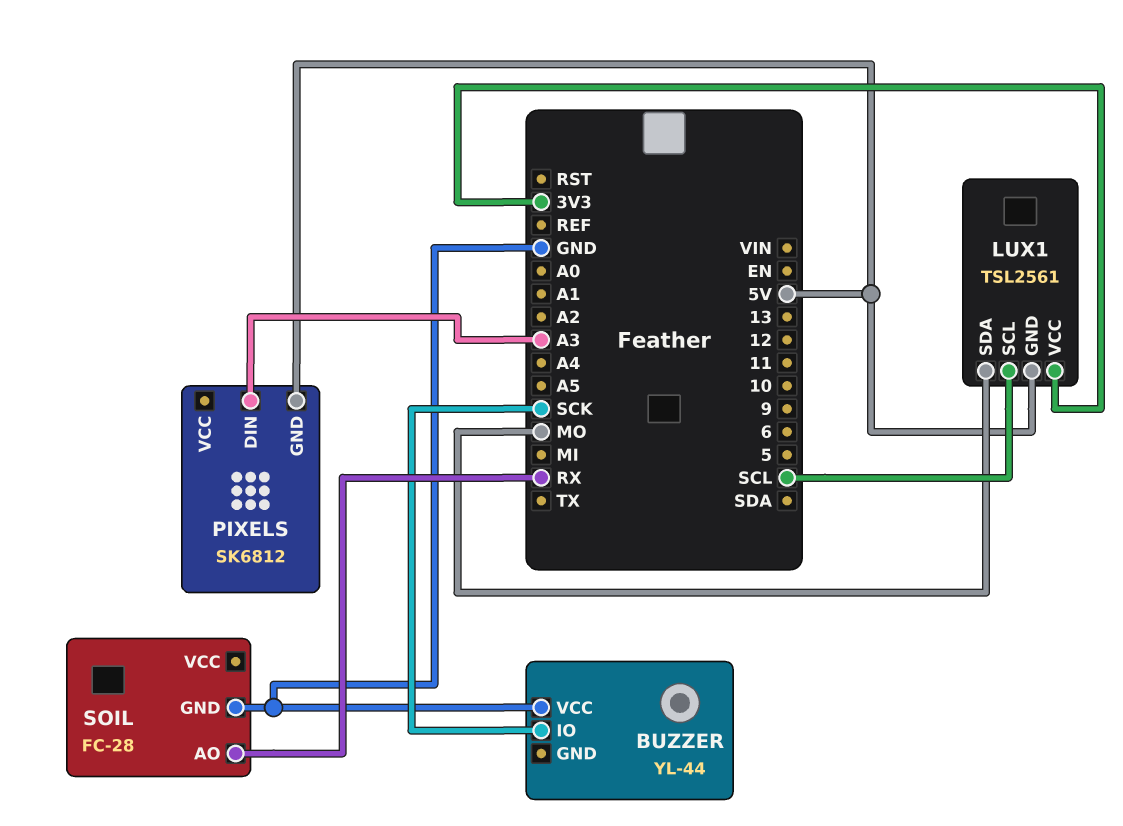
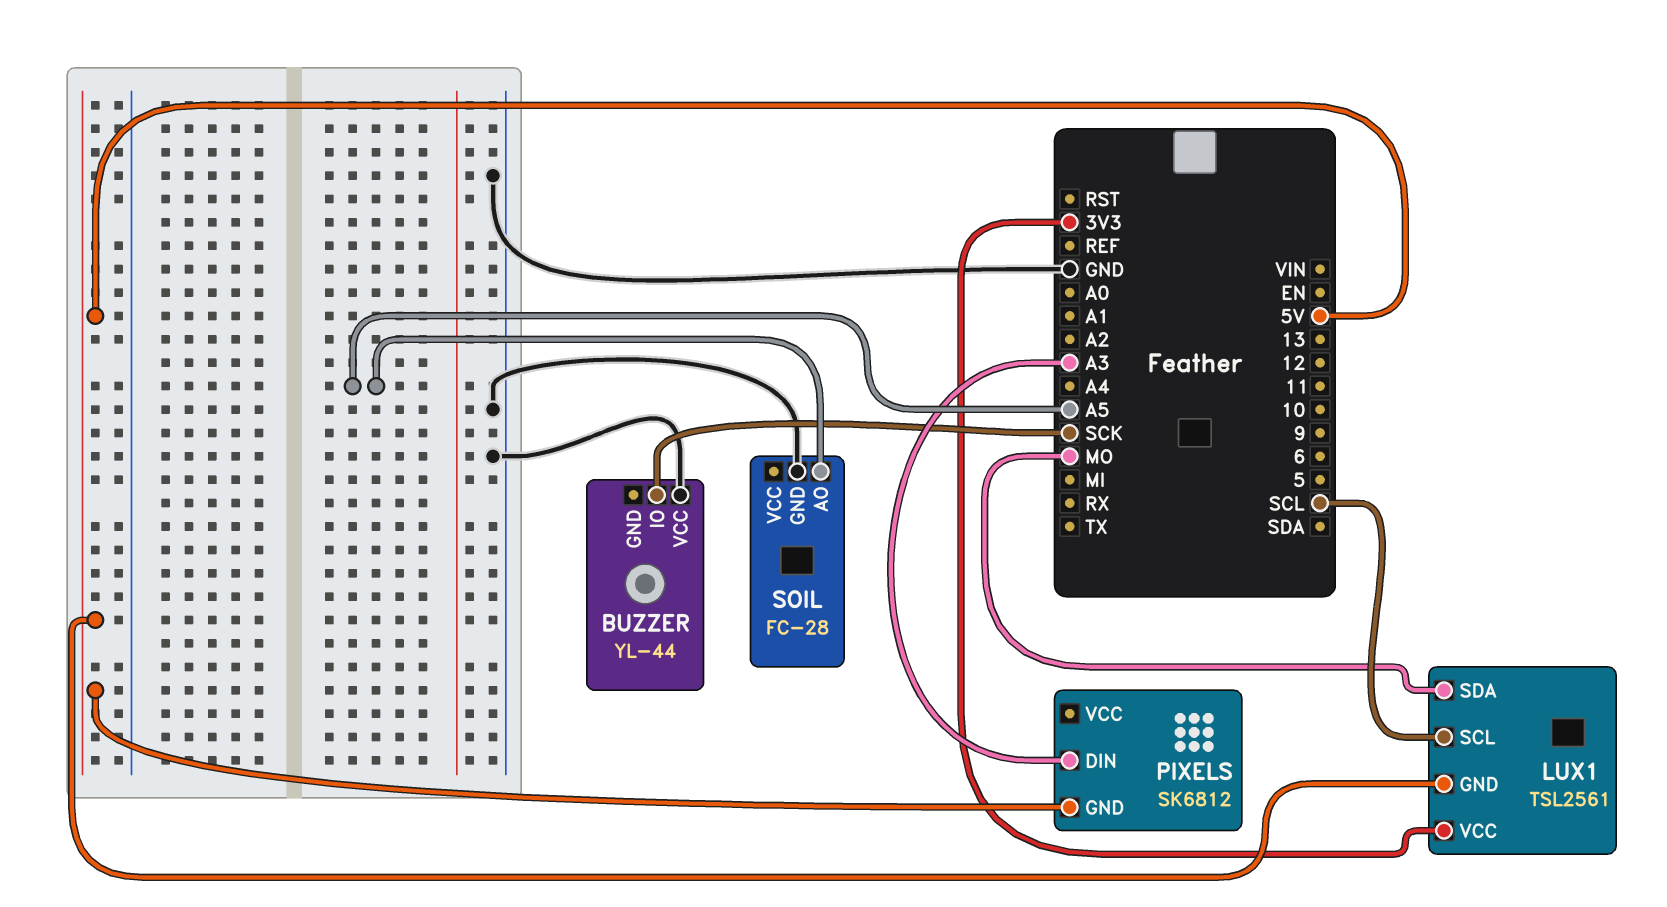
SOIL pin AO: RX -> A5

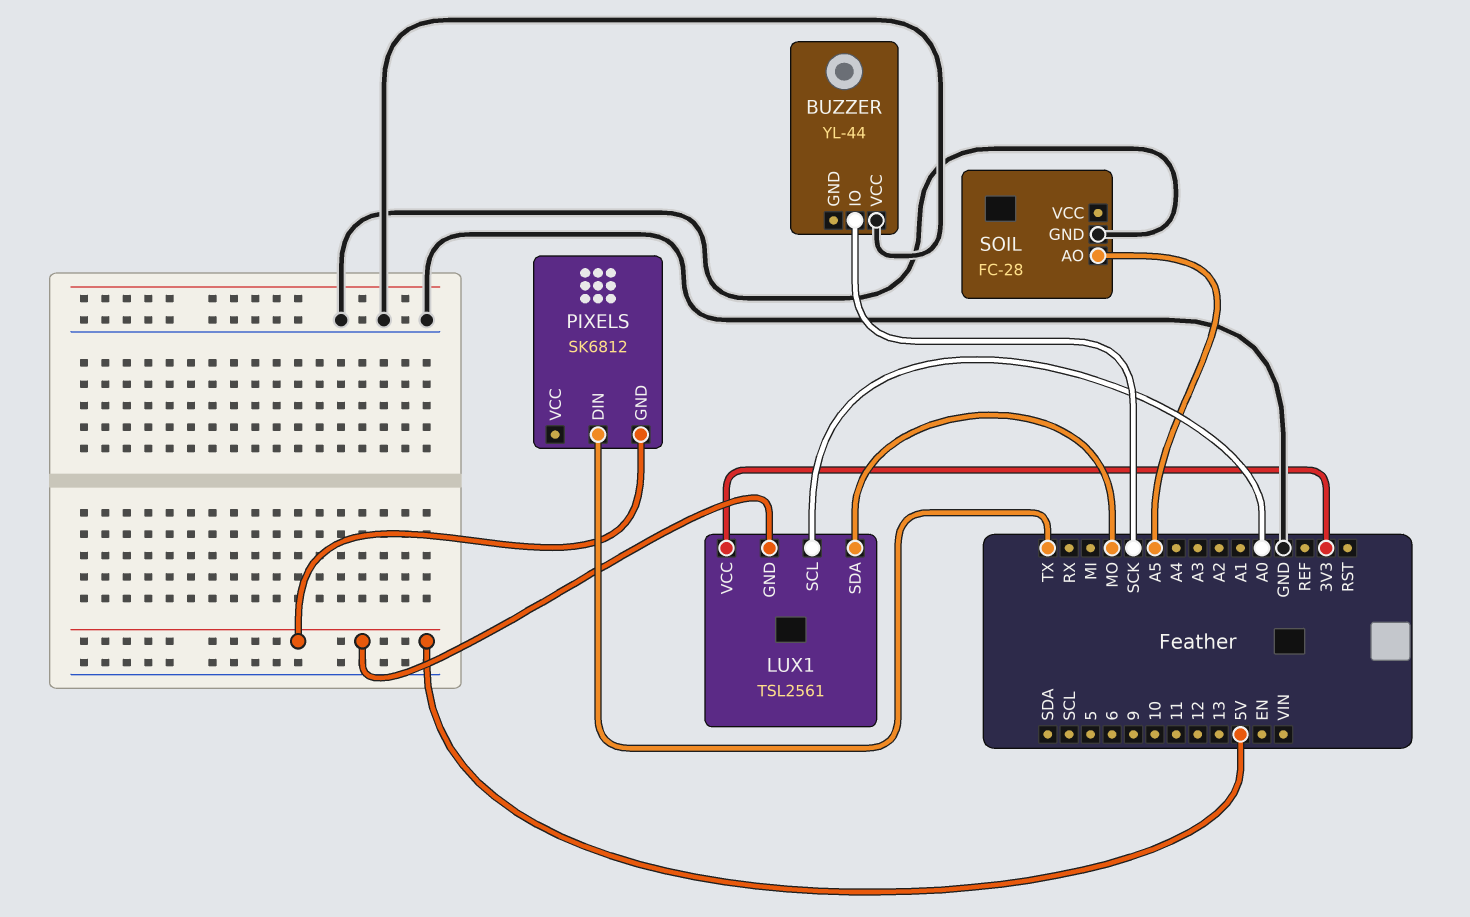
LUX1 pin SCL: SCL -> A0
PIXELS pin DIN: A3 -> TX

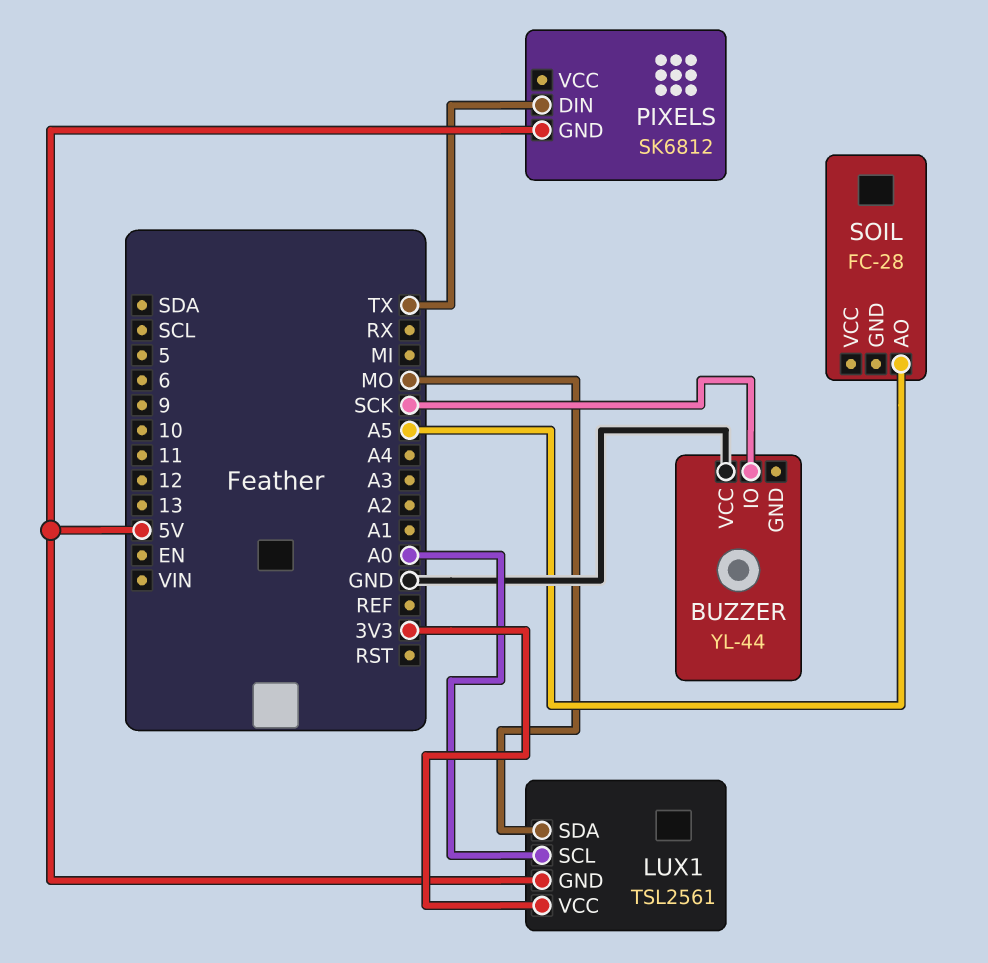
SOIL pin GND: GND -> none

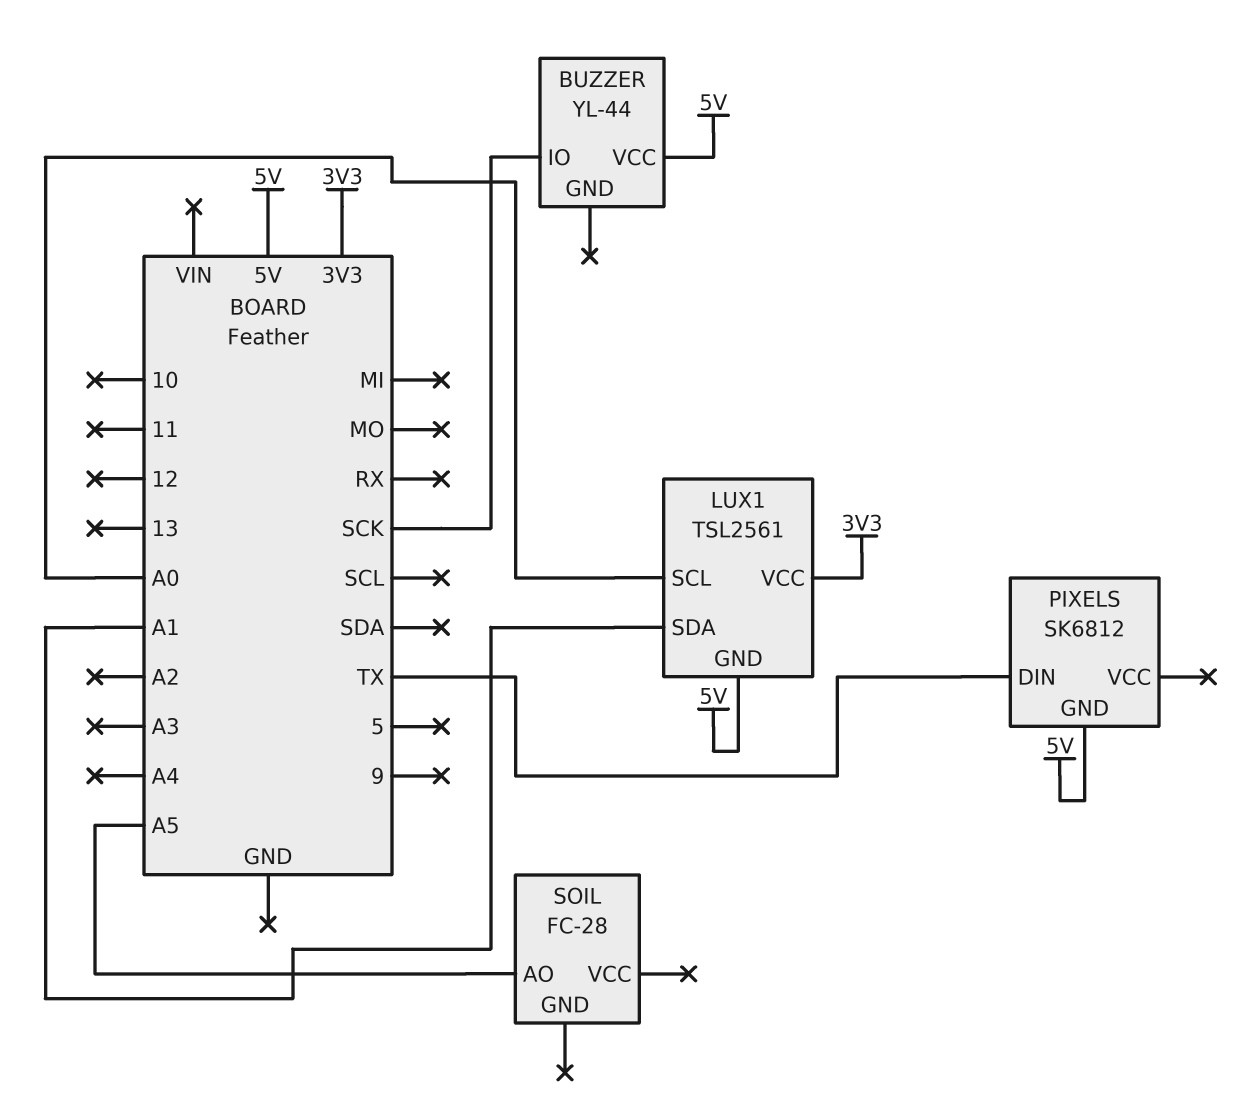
BUZZER pin VCC: GND -> 5V
LUX1 pin SDA: MO -> A1

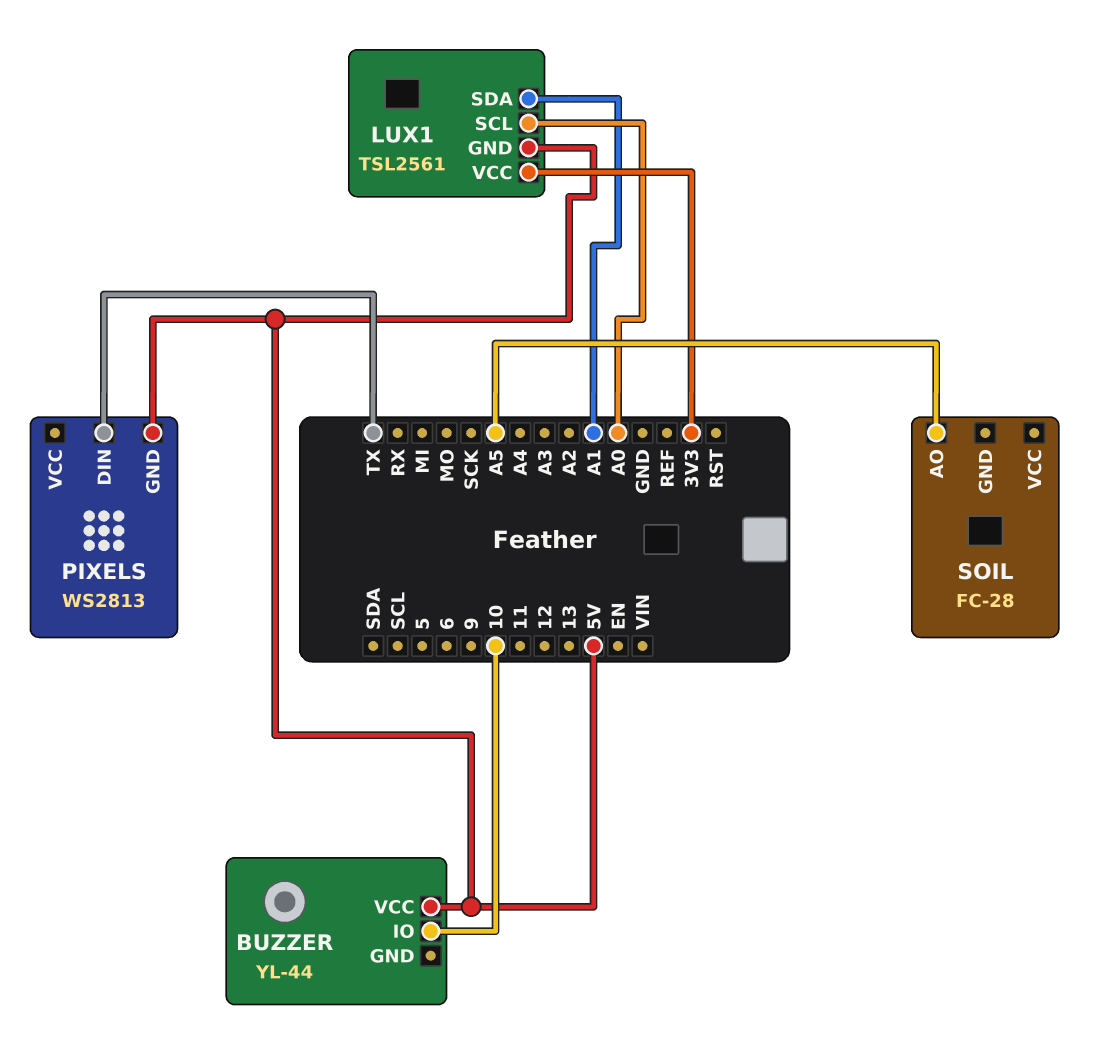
BUZZER pin IO: SCK -> 10
PIXELS: SK6812 -> WS2813

